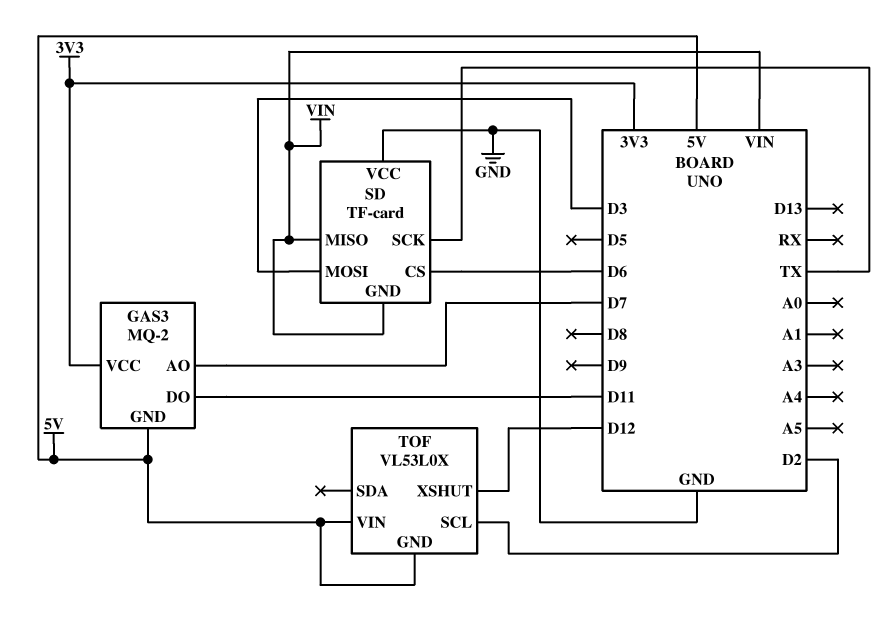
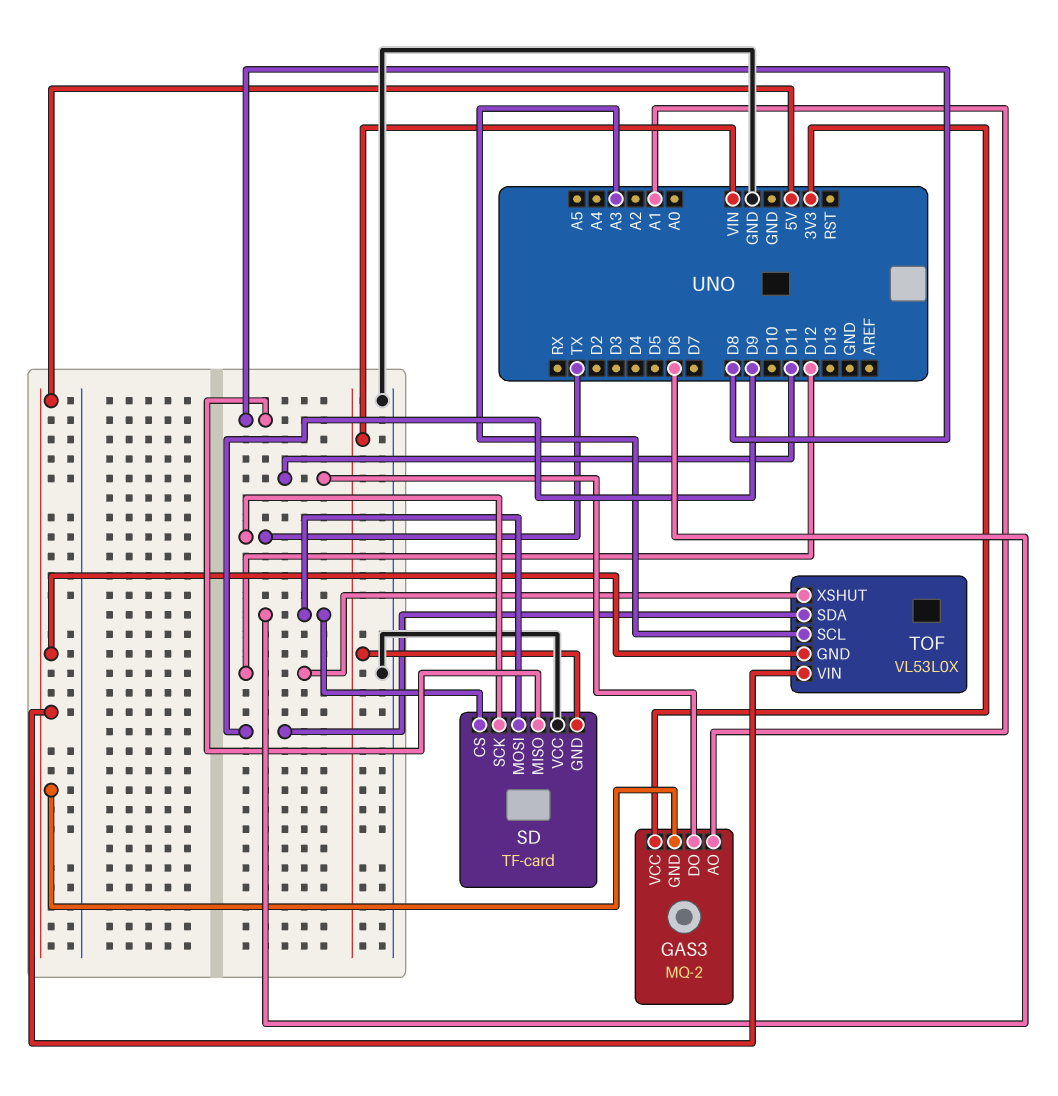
GAS3 pin AO: D7 -> A1
SD pin MISO: VIN -> D8
SD pin MOSI: D3 -> D6
TOF pin SCL: D2 -> A3
TOF pin SDA: none -> D9

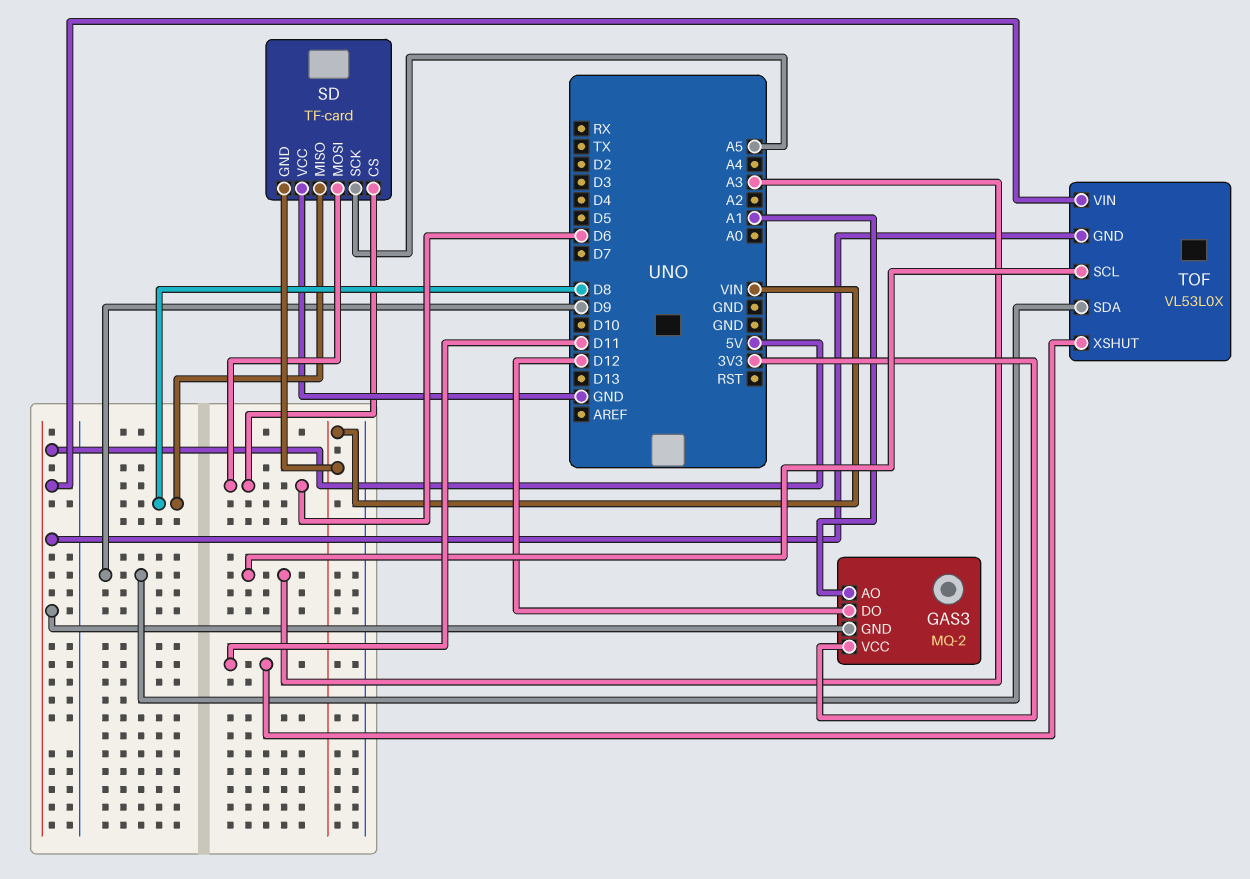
GAS3 pin DO: D11 -> D12
SD pin SCK: TX -> A5
TOF pin XSHUT: D12 -> D11

